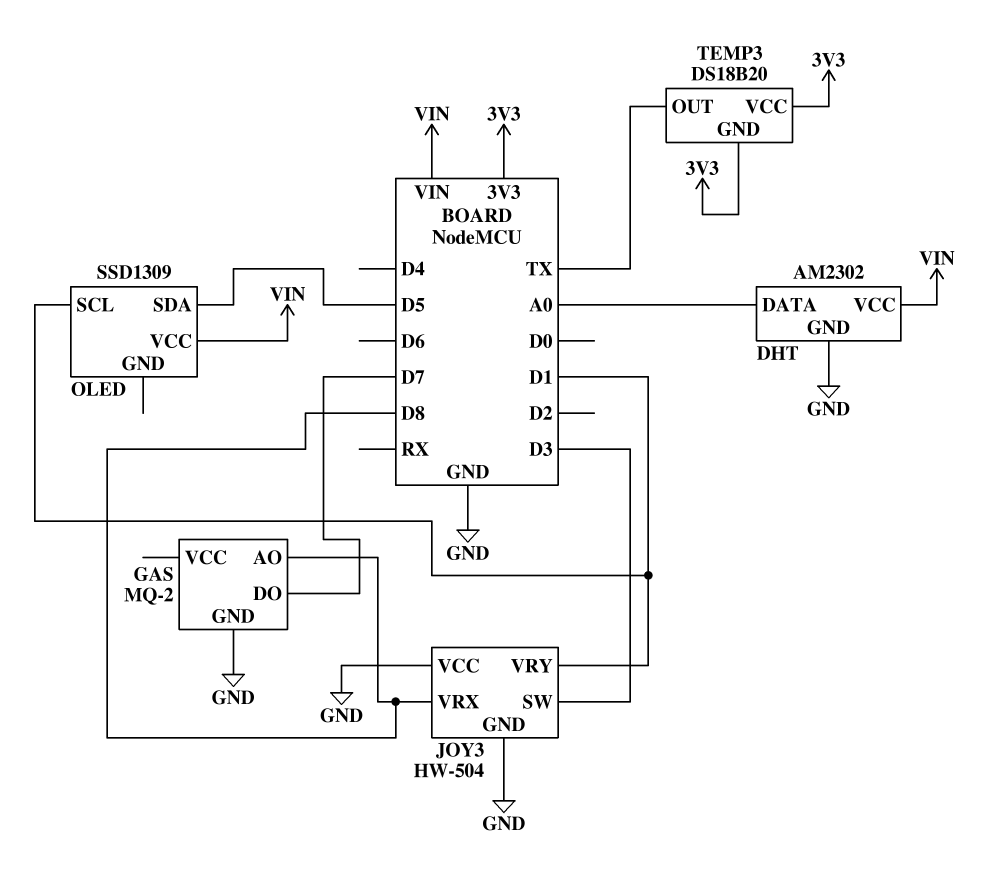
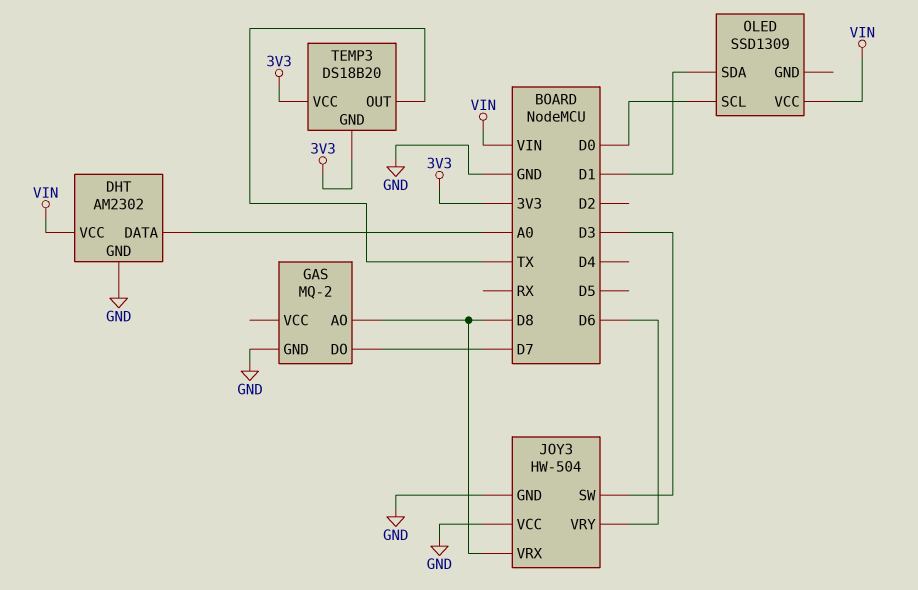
JOY3 pin VRY: D1 -> D6
OLED pin SCL: D1 -> D0
OLED pin SDA: D5 -> D1

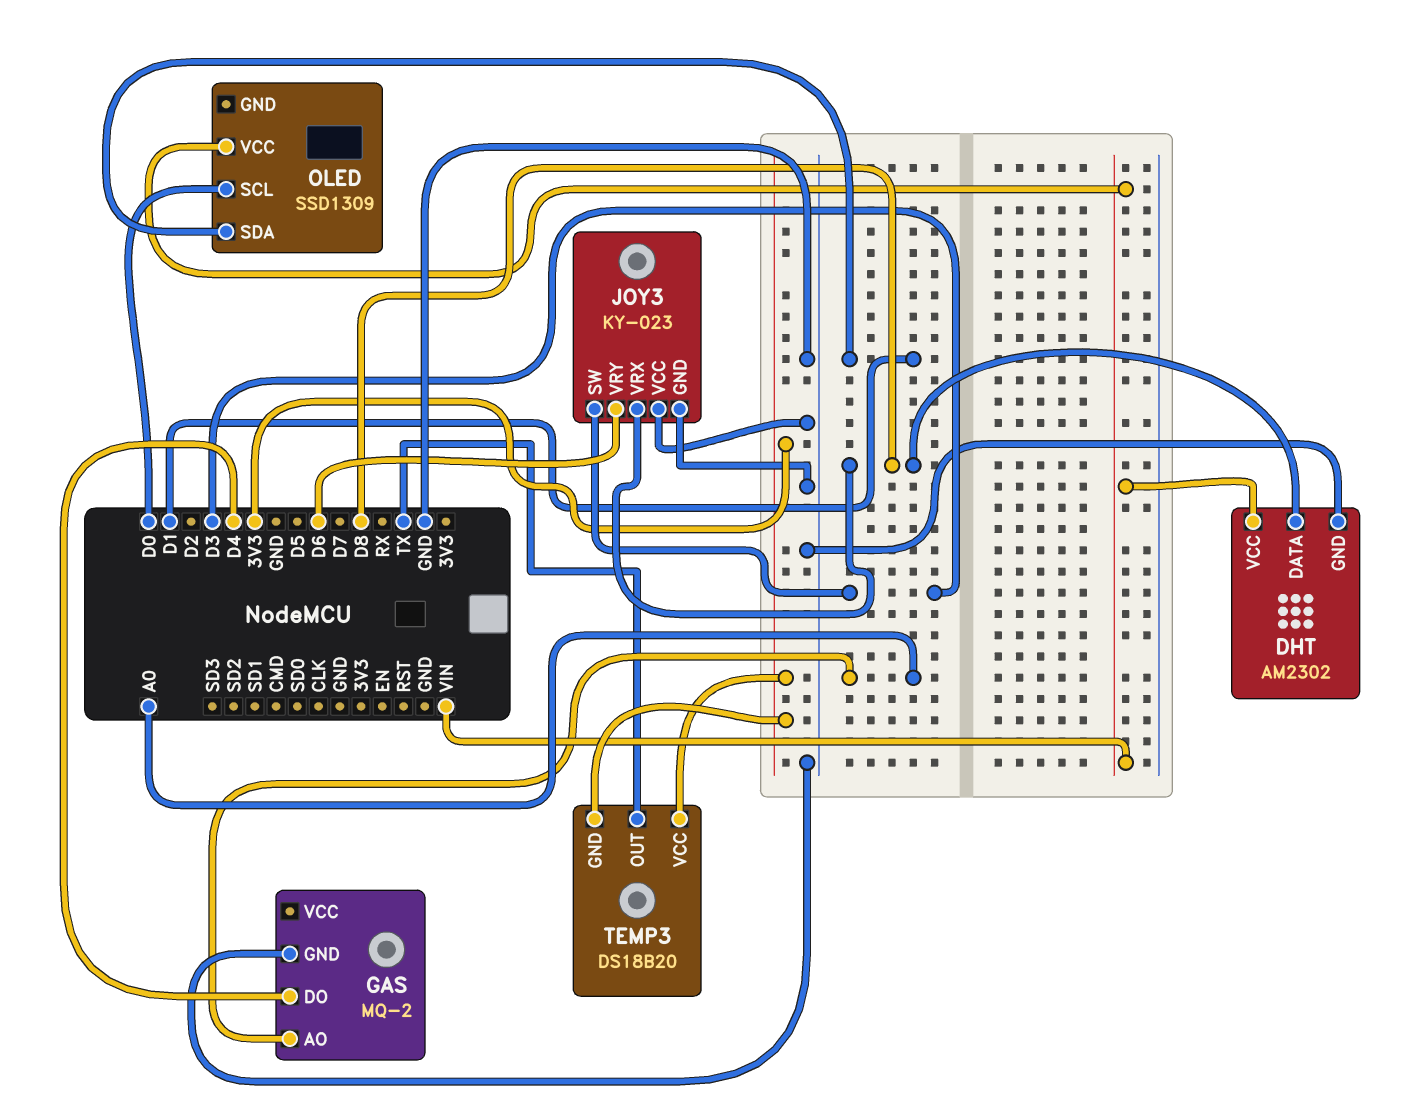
DHT pin DATA: A0 -> D8
GAS pin AO: D8 -> A0
GAS pin DO: D7 -> D4
JOY3: HW-504 -> KY-023

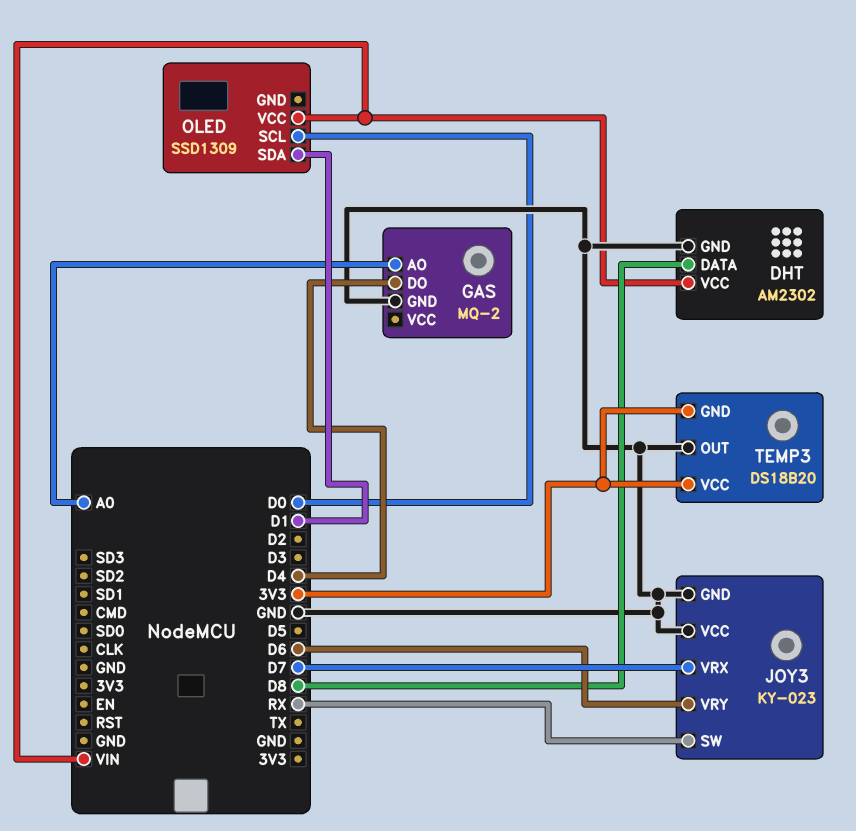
JOY3 pin SW: D3 -> RX
JOY3 pin VRX: D8 -> D7
TEMP3 pin OUT: TX -> GND

